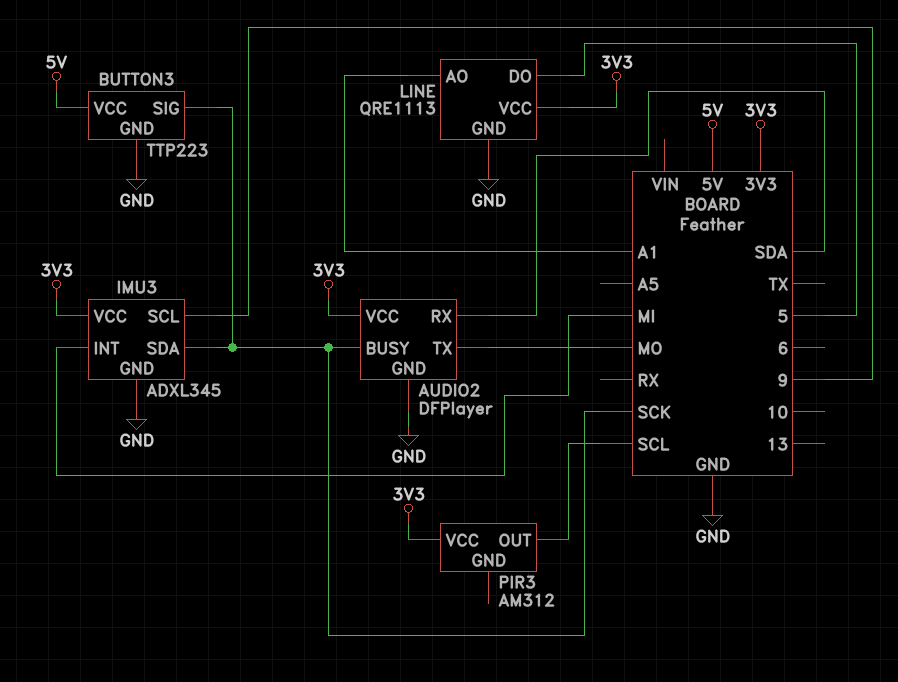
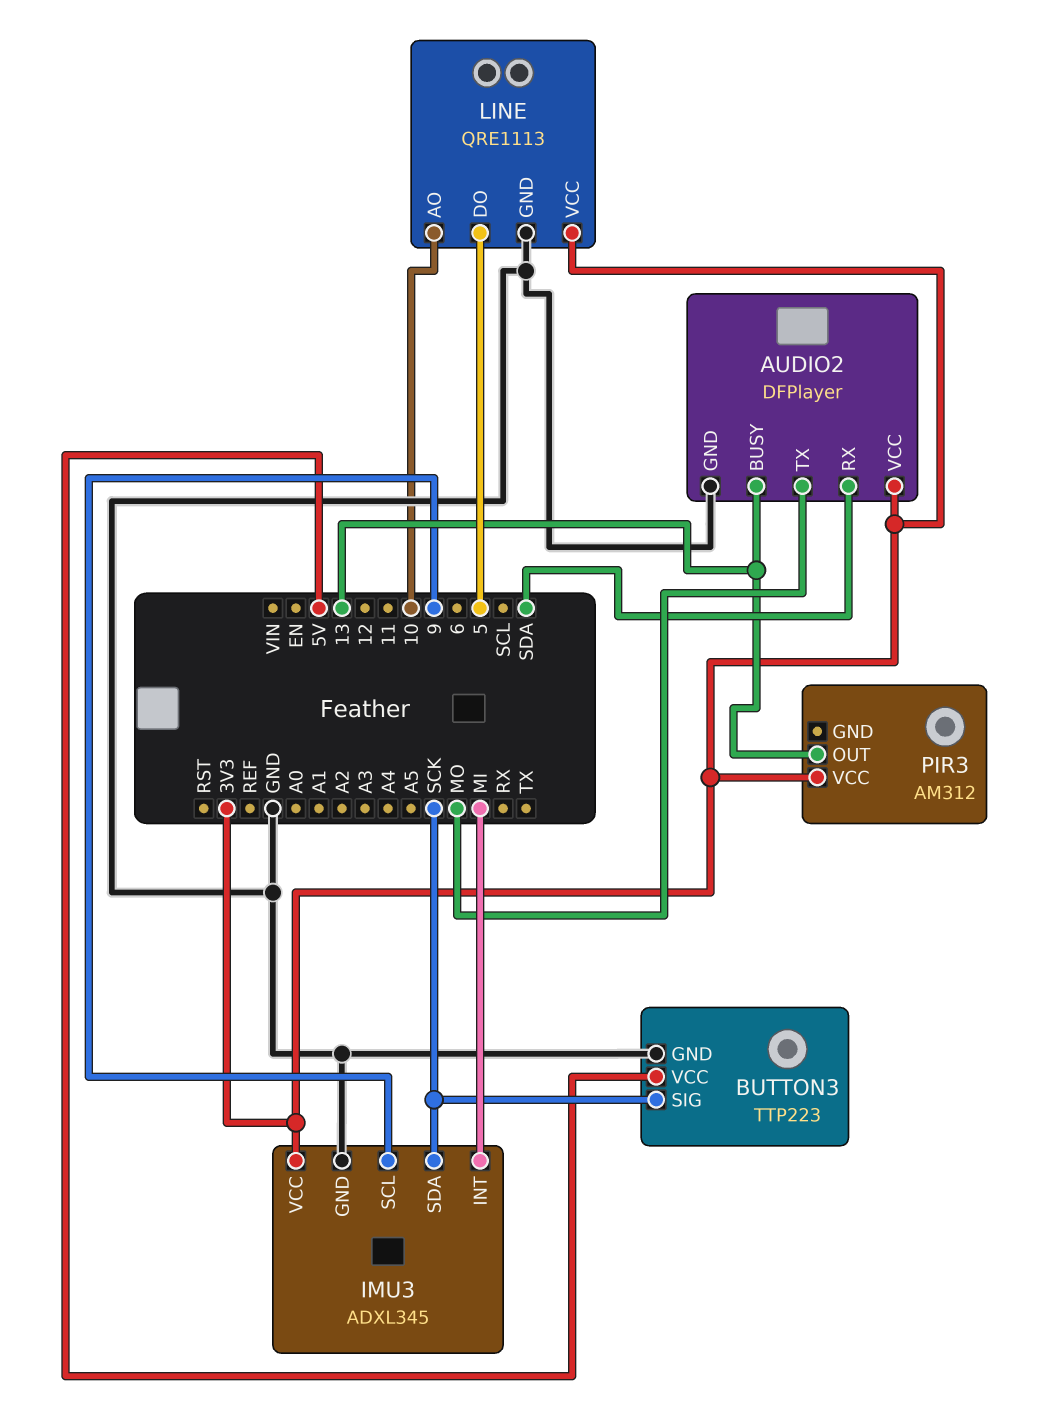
AUDIO2 pin BUSY: SCK -> 13
LINE pin AO: A1 -> 10
PIR3 pin OUT: SCL -> 13

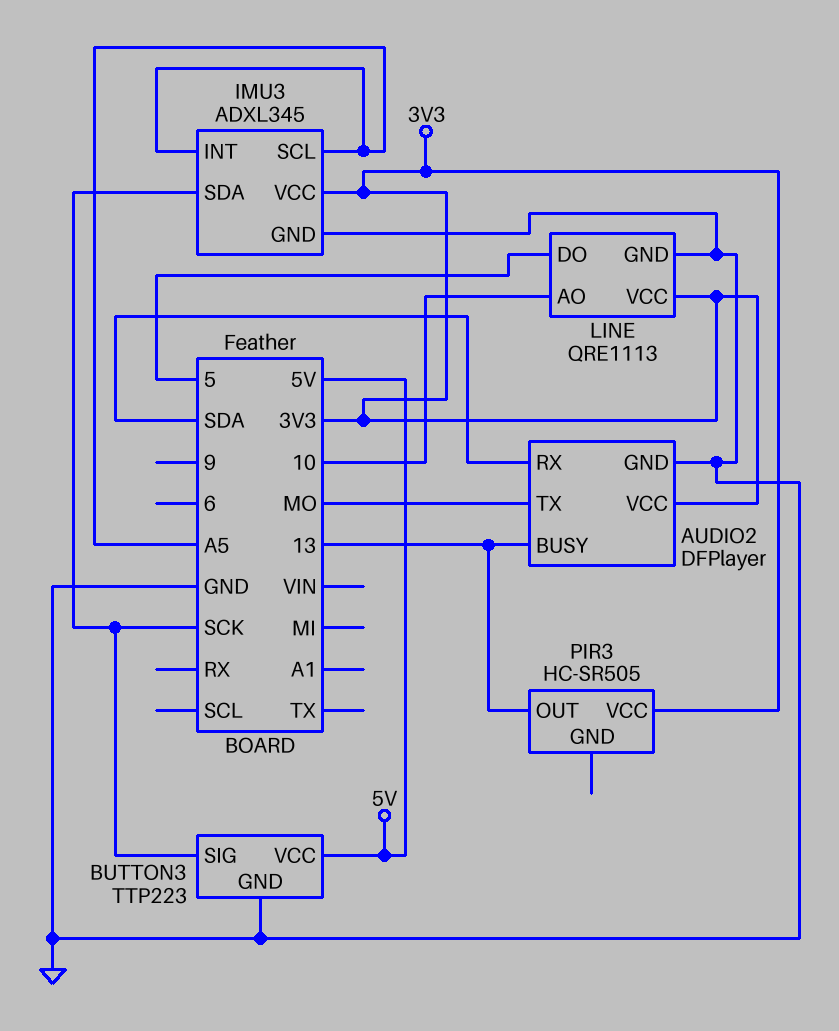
IMU3 pin INT: MI -> A5
IMU3 pin SCL: 9 -> A5
PIR3: AM312 -> HC-SR505

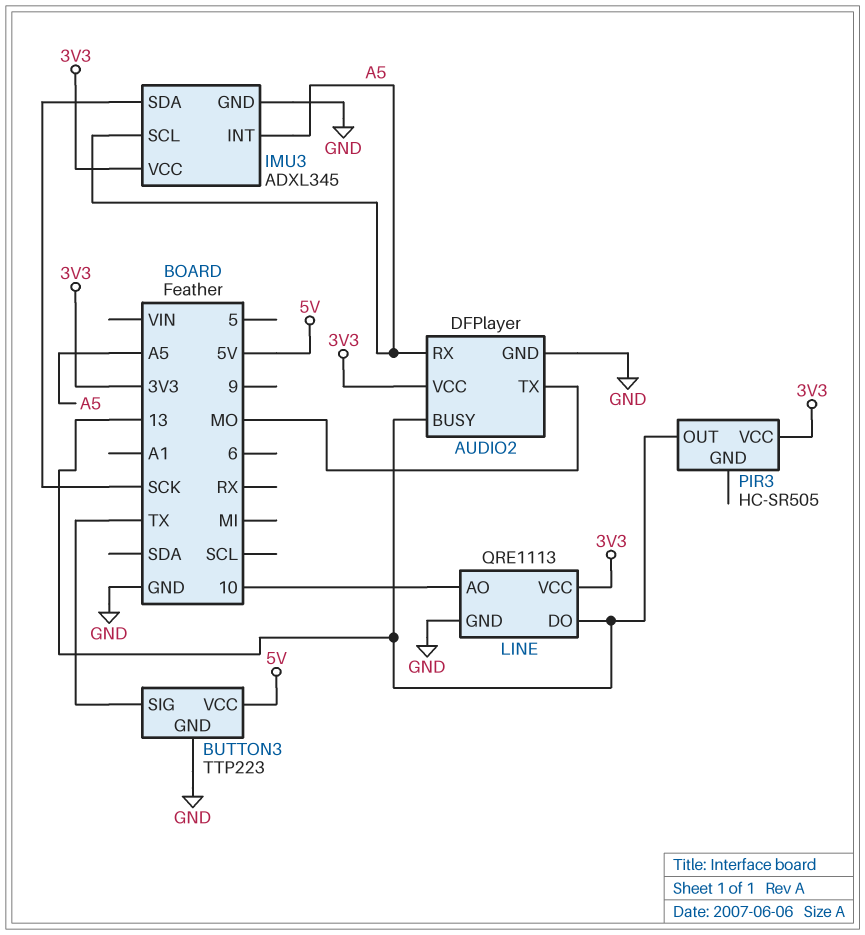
AUDIO2 pin RX: SDA -> A5
BUTTON3 pin SIG: SCK -> TX
LINE pin DO: 5 -> 13

